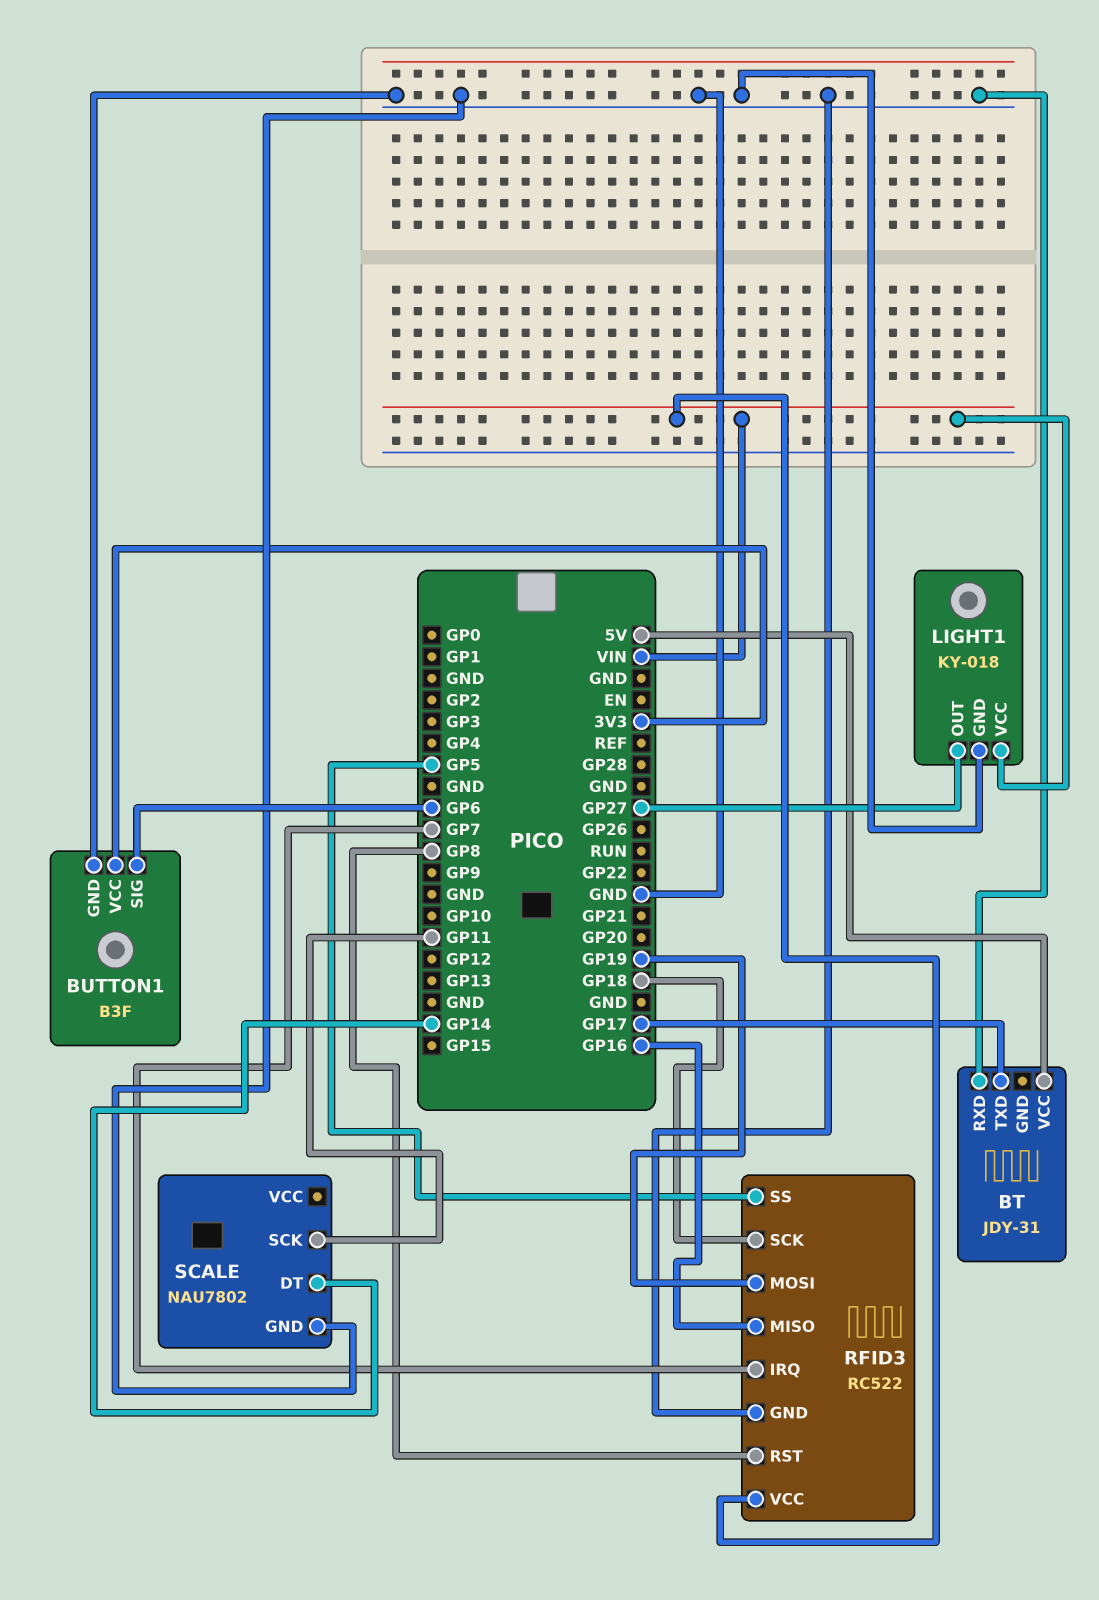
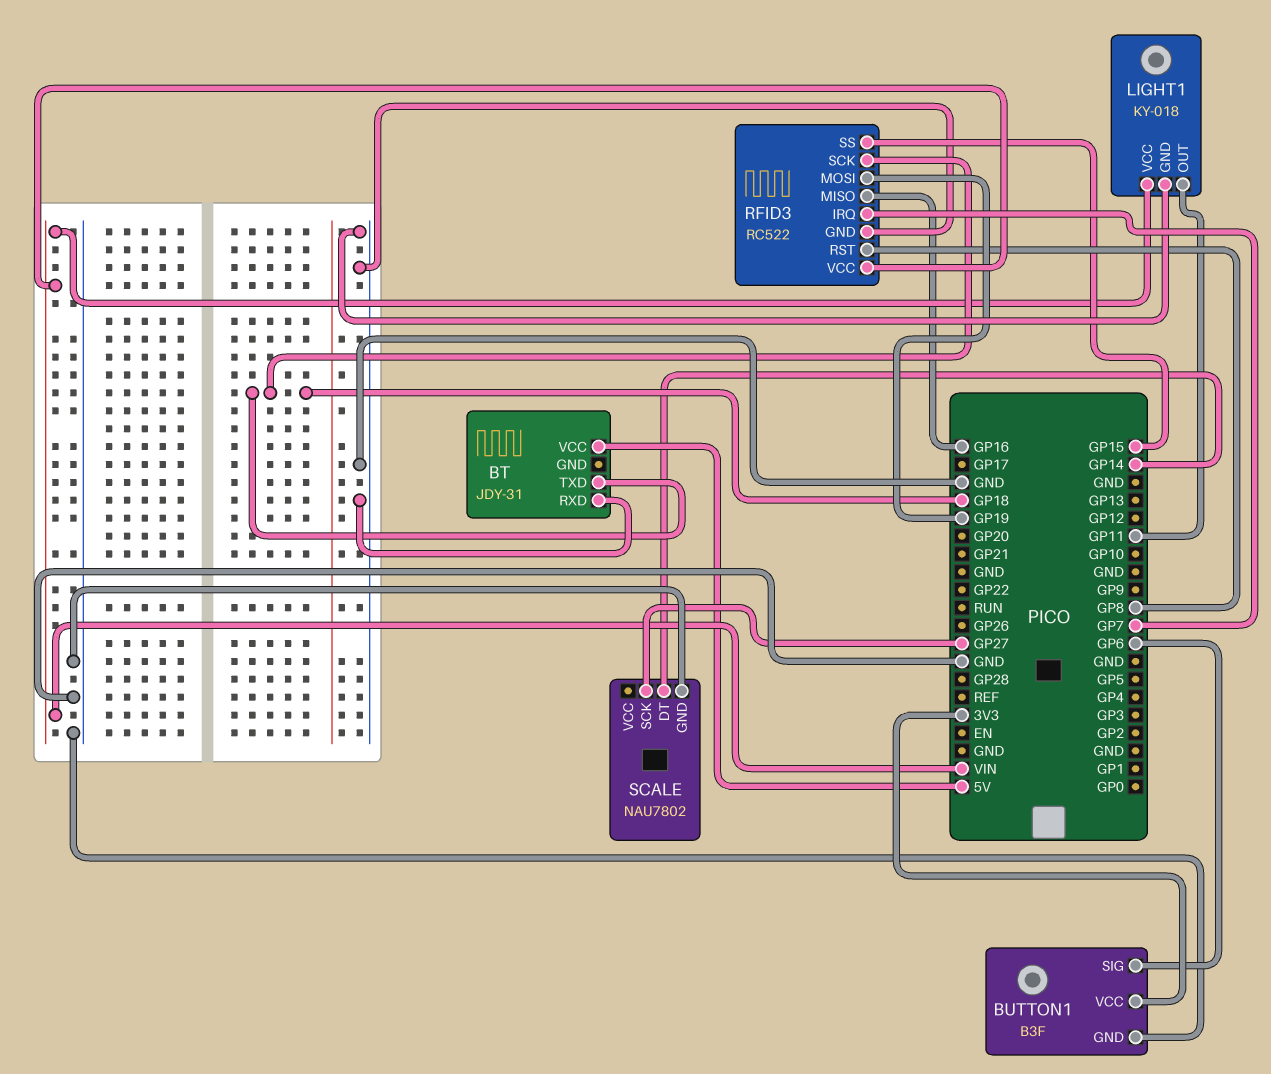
BT pin TXD: GP17 -> GP18
LIGHT1 pin OUT: GP27 -> GP11
RFID3 pin SS: GP5 -> GP15
SCALE pin SCK: GP11 -> GP27

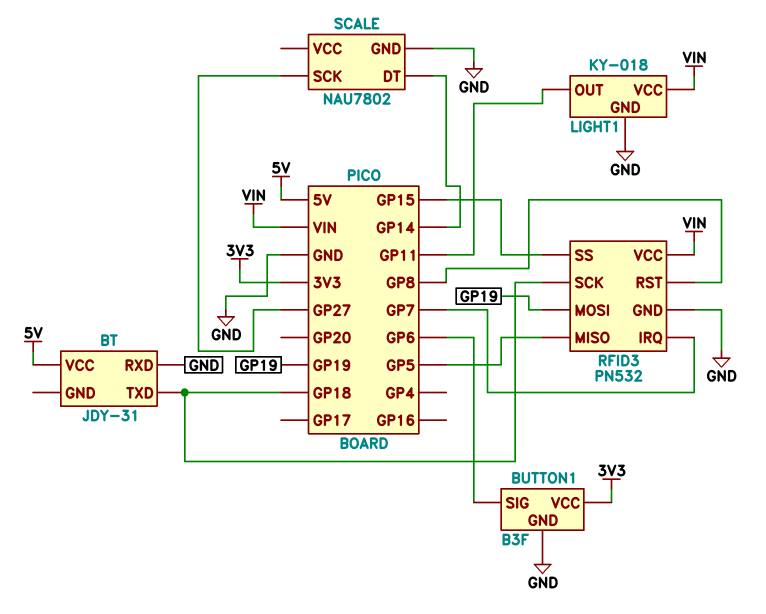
RFID3: RC522 -> PN532
RFID3 pin MISO: GP16 -> GP5

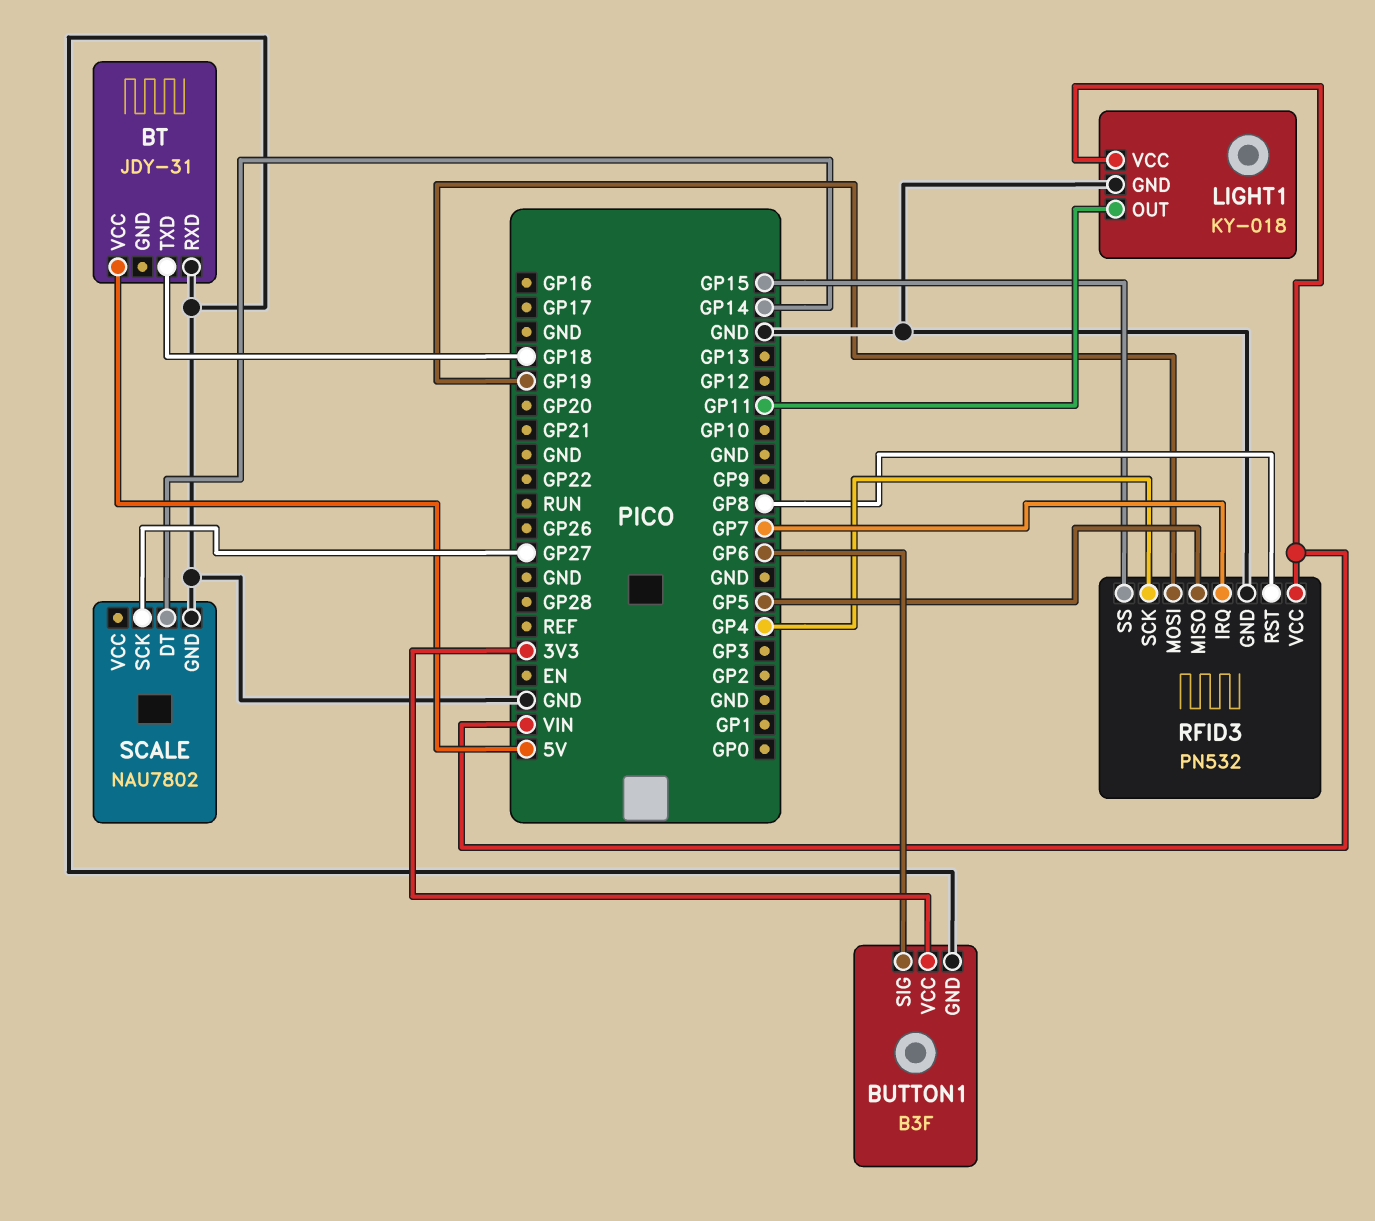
RFID3 pin SCK: GP18 -> GP4

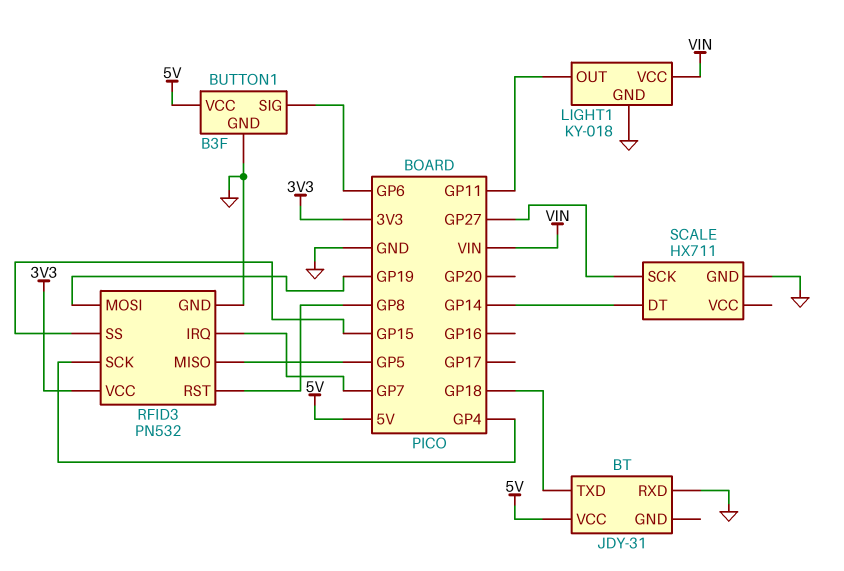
BUTTON1 pin VCC: 3V3 -> 5V
RFID3 pin VCC: VIN -> 3V3
SCALE: NAU7802 -> HX711

